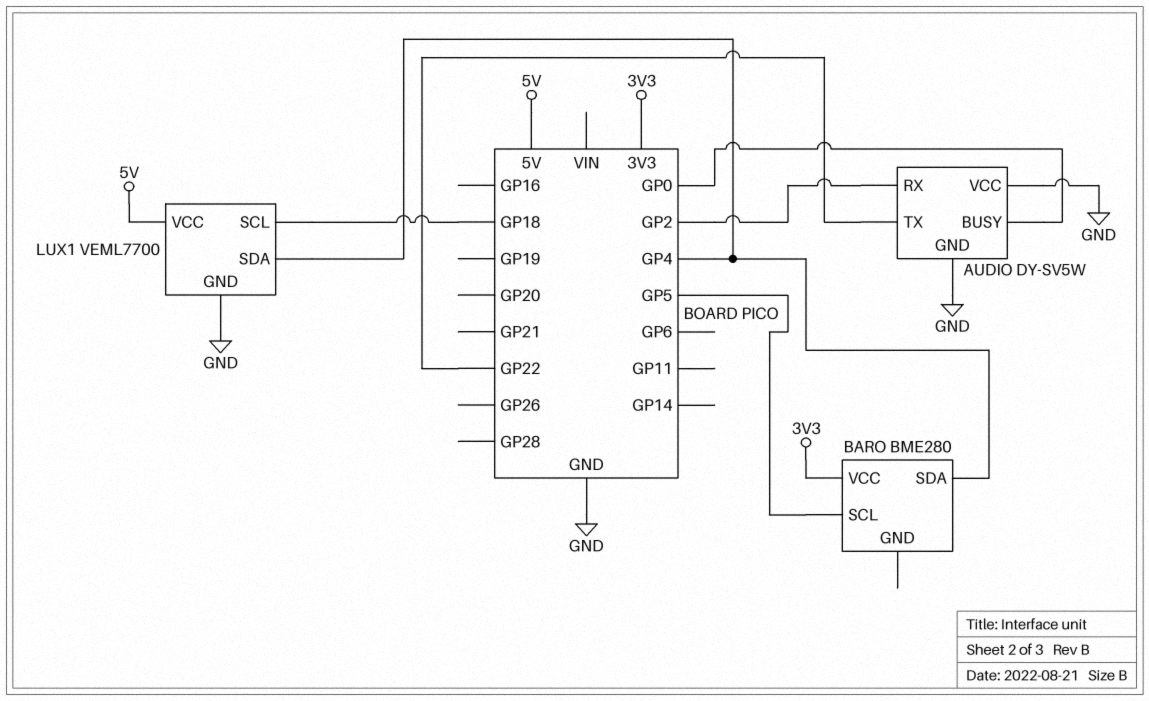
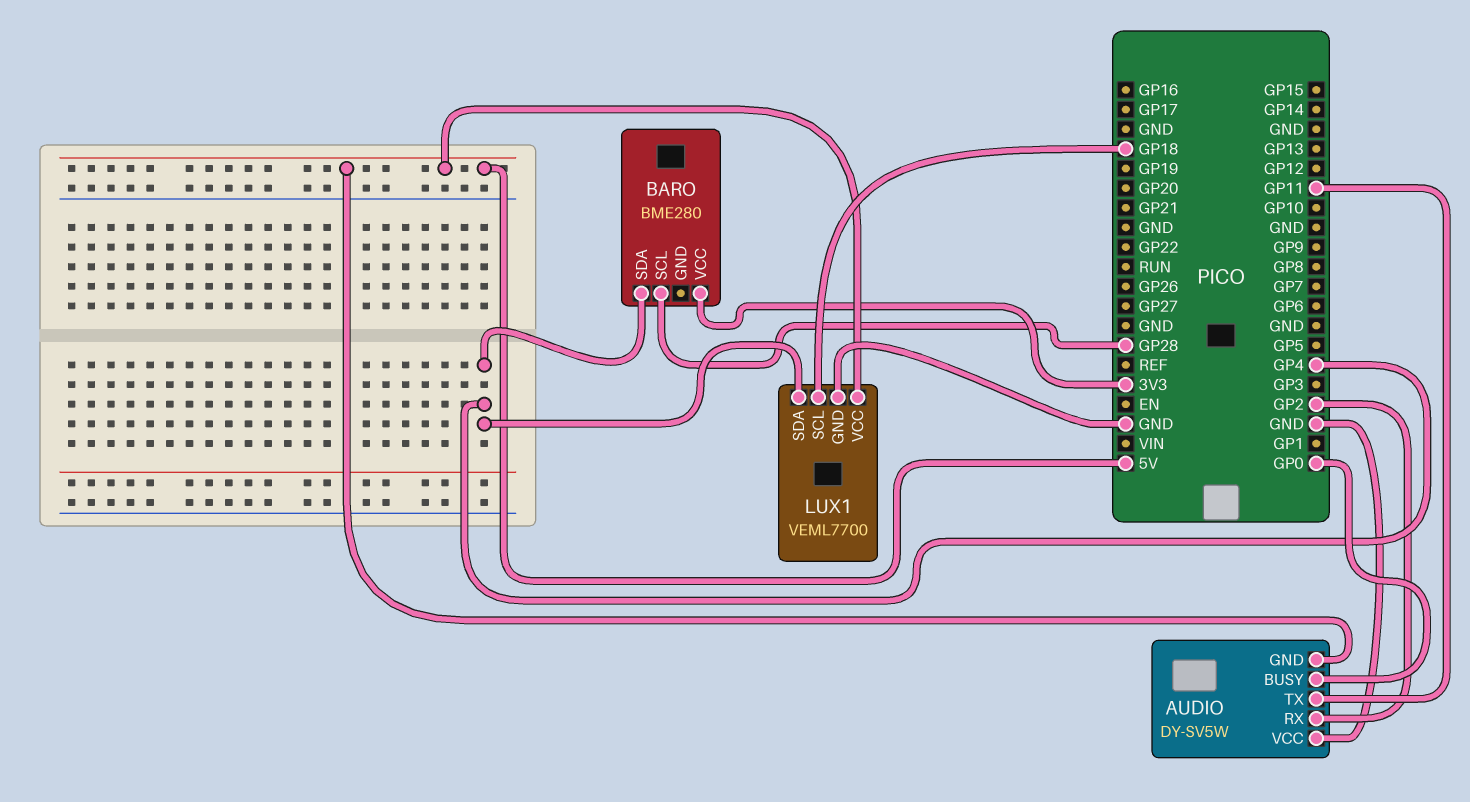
AUDIO pin GND: GND -> 5V
AUDIO pin TX: GP22 -> GP11
BARO pin SCL: GP5 -> GP28

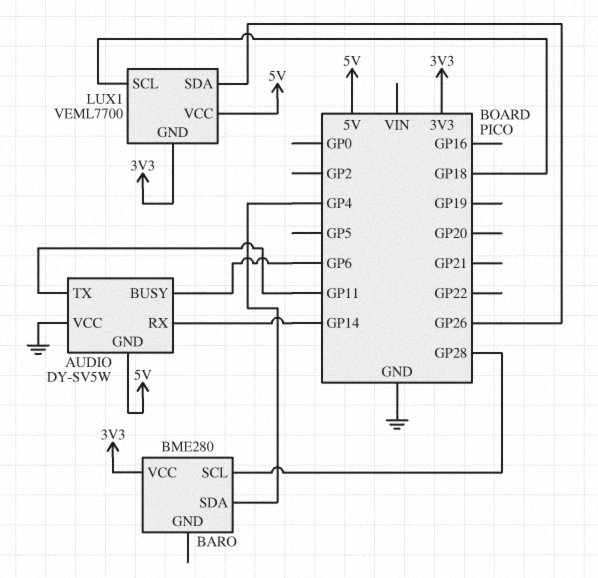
AUDIO pin BUSY: GP0 -> GP6
AUDIO pin RX: GP2 -> GP14
LUX1 pin GND: GND -> 3V3
LUX1 pin SDA: GP4 -> GP26

